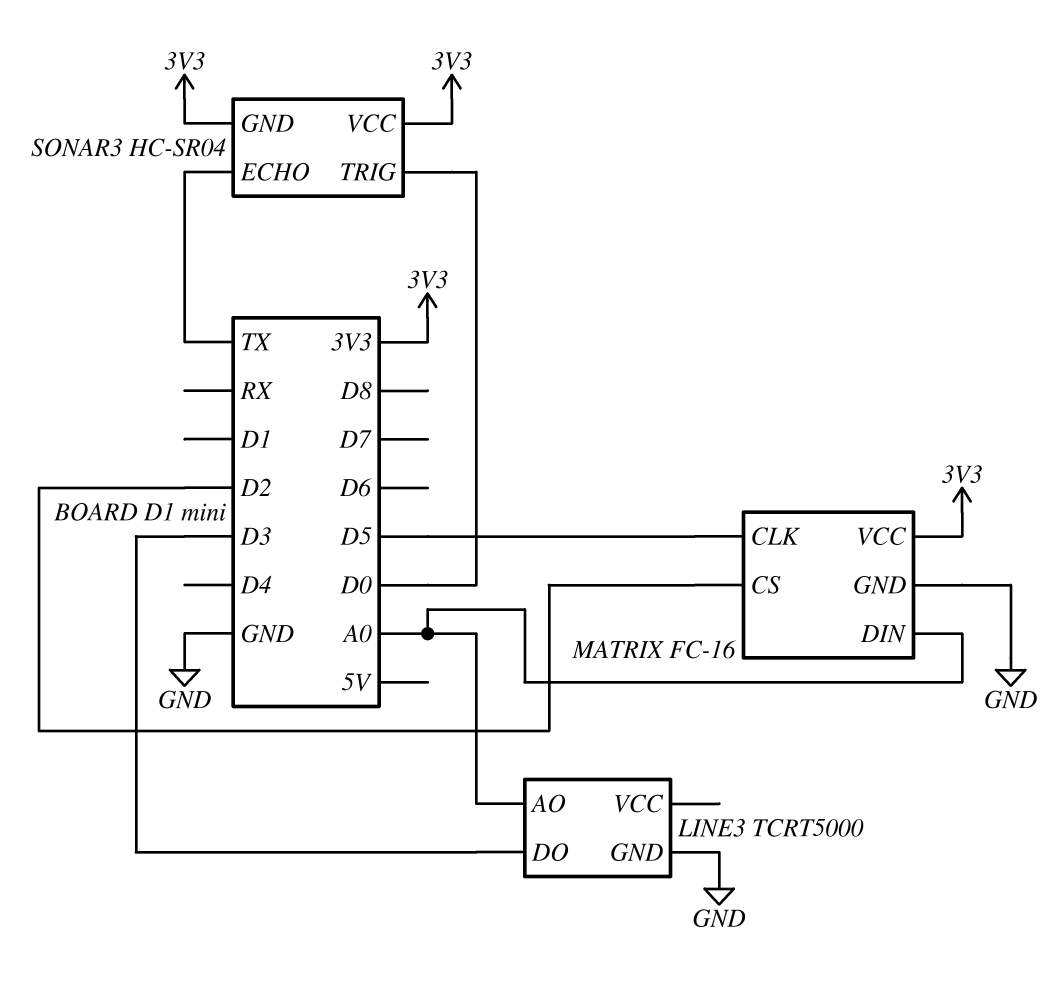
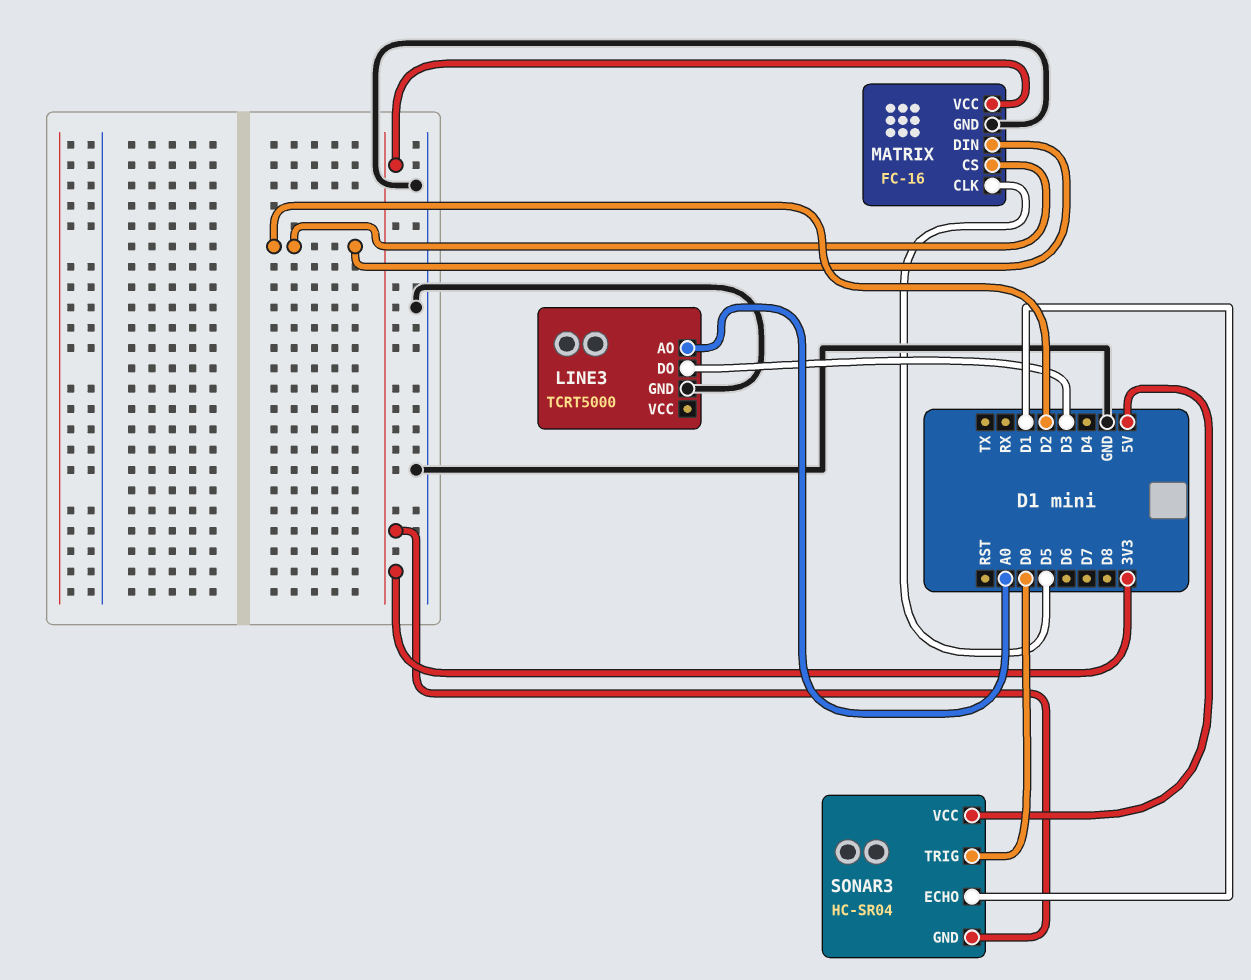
MATRIX pin DIN: A0 -> D2
SONAR3 pin ECHO: TX -> D1
SONAR3 pin VCC: 3V3 -> 5V

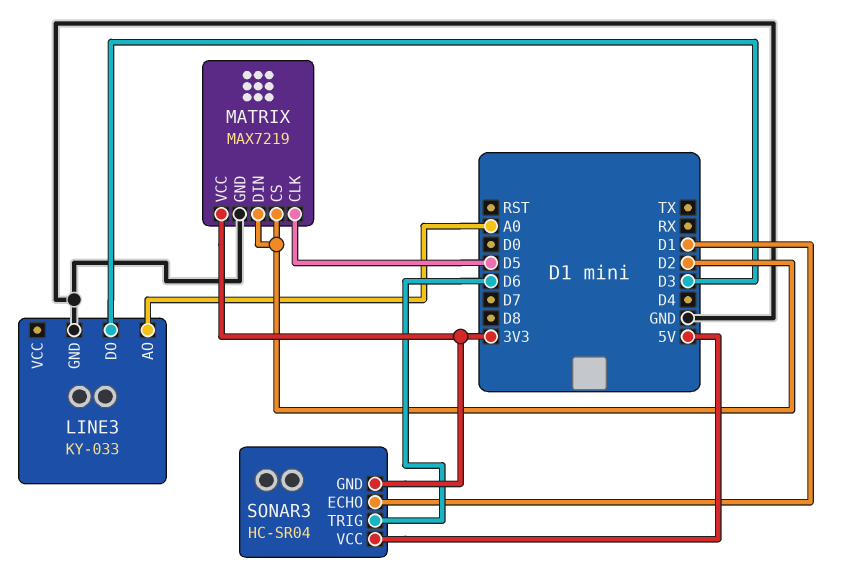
LINE3: TCRT5000 -> KY-033
MATRIX: FC-16 -> MAX7219
SONAR3 pin TRIG: D0 -> D6

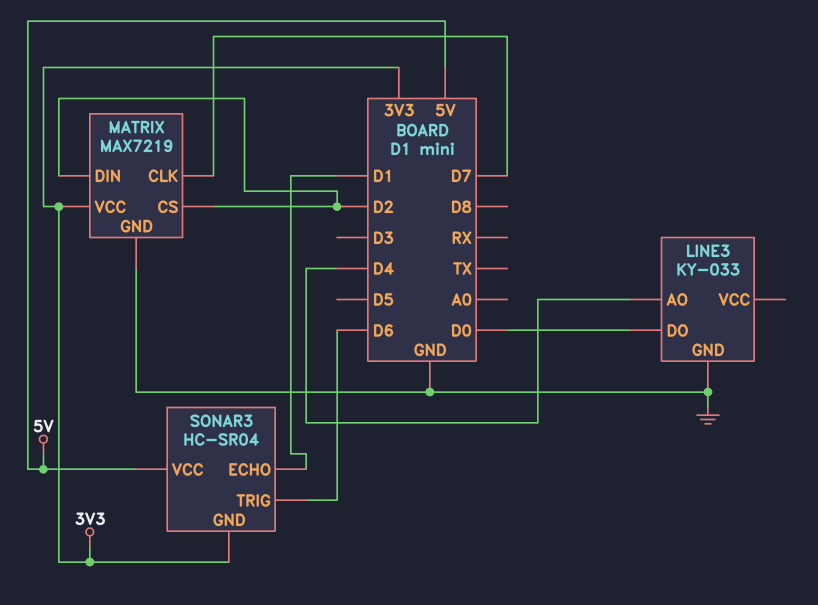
LINE3 pin AO: A0 -> D4
LINE3 pin DO: D3 -> D0
MATRIX pin CLK: D5 -> D7

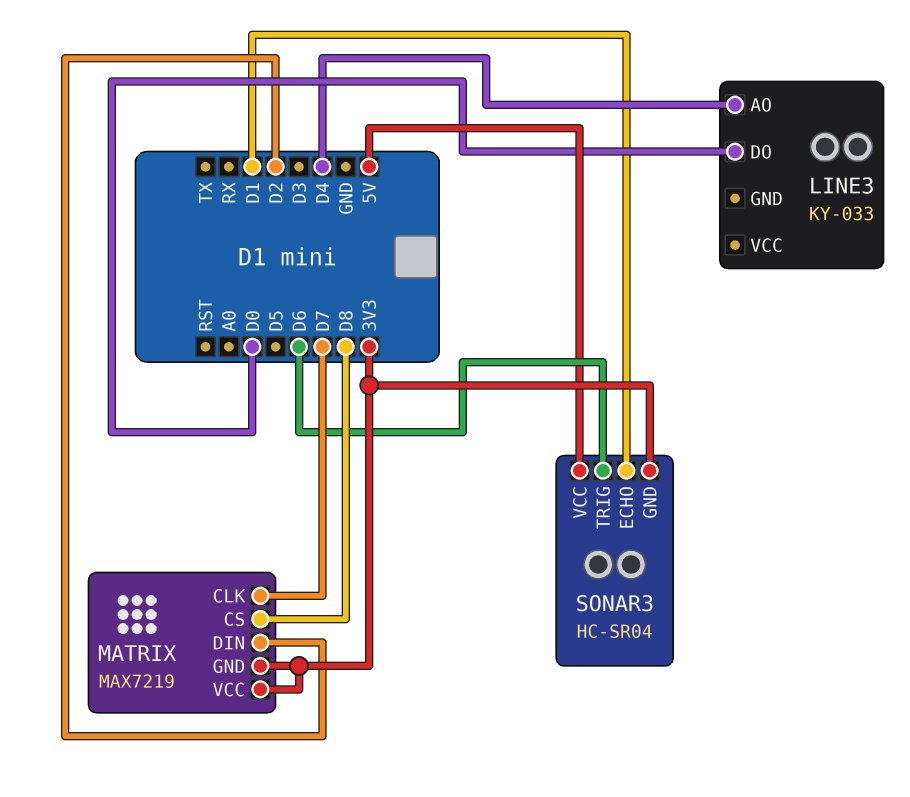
LINE3 pin GND: GND -> none
MATRIX pin CS: D2 -> D8
MATRIX pin GND: GND -> 3V3

